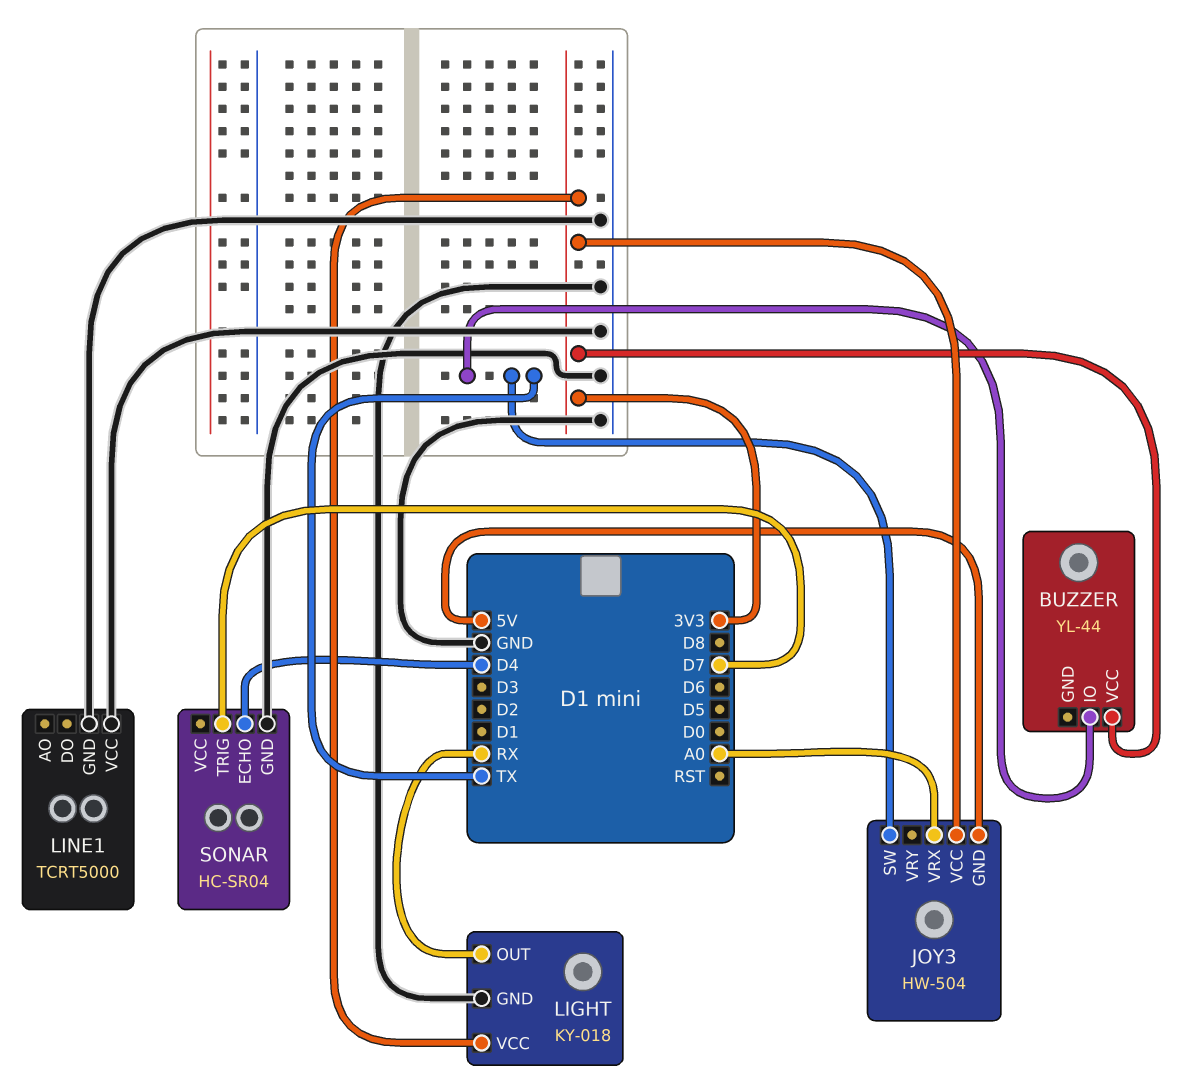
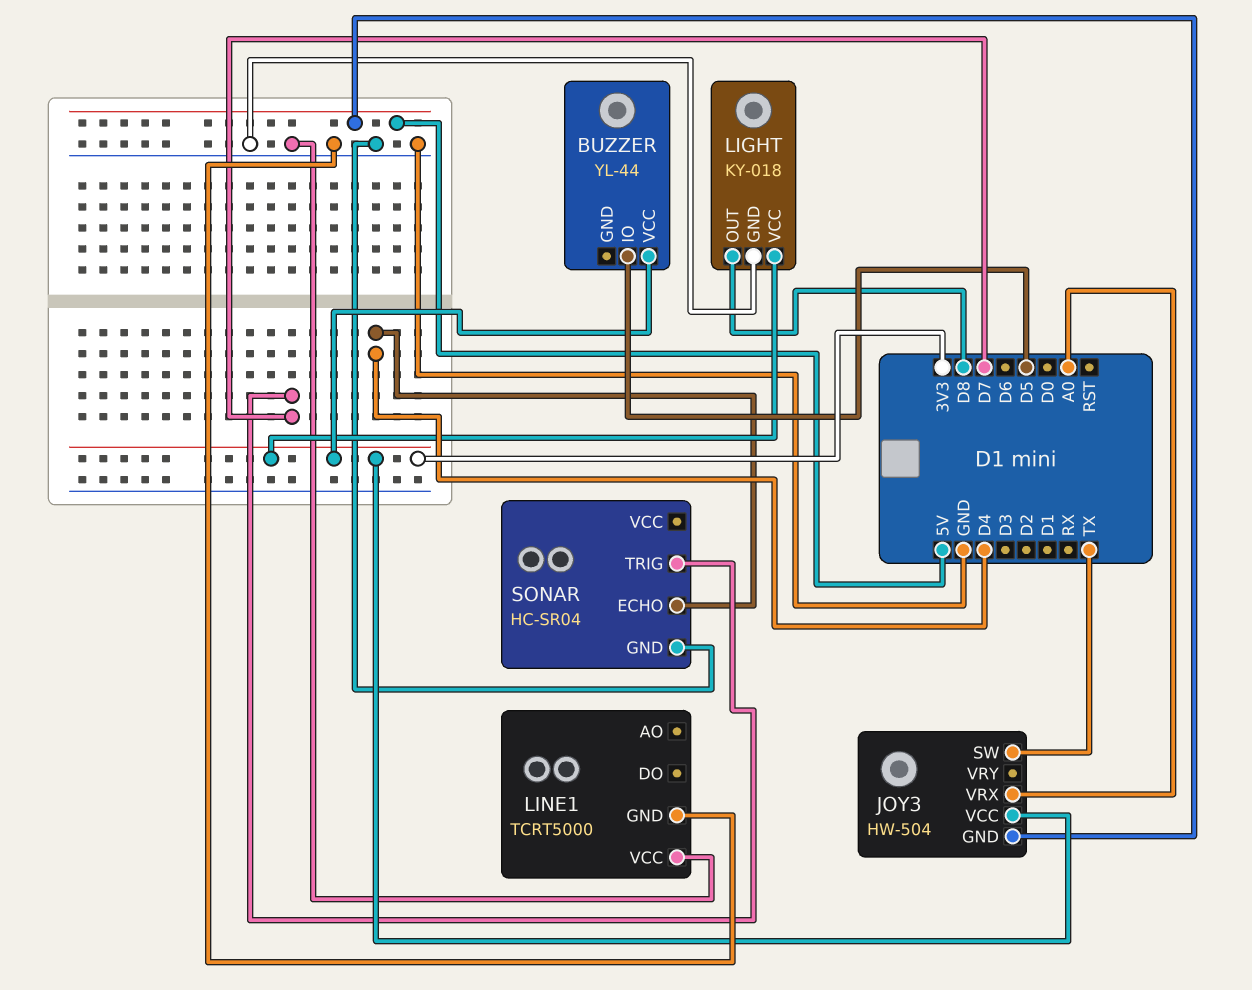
BUZZER pin IO: TX -> D5
LIGHT pin OUT: RX -> D8

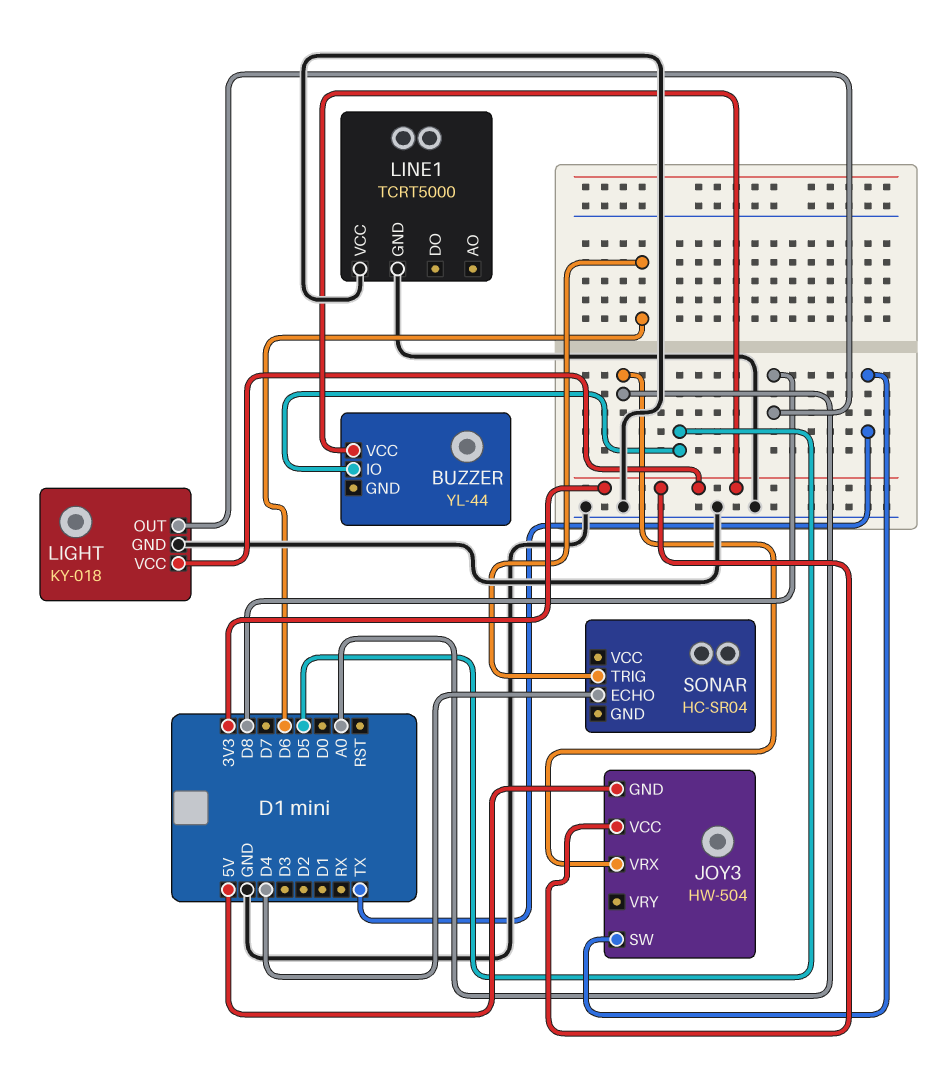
SONAR pin GND: GND -> none
SONAR pin TRIG: D7 -> D6

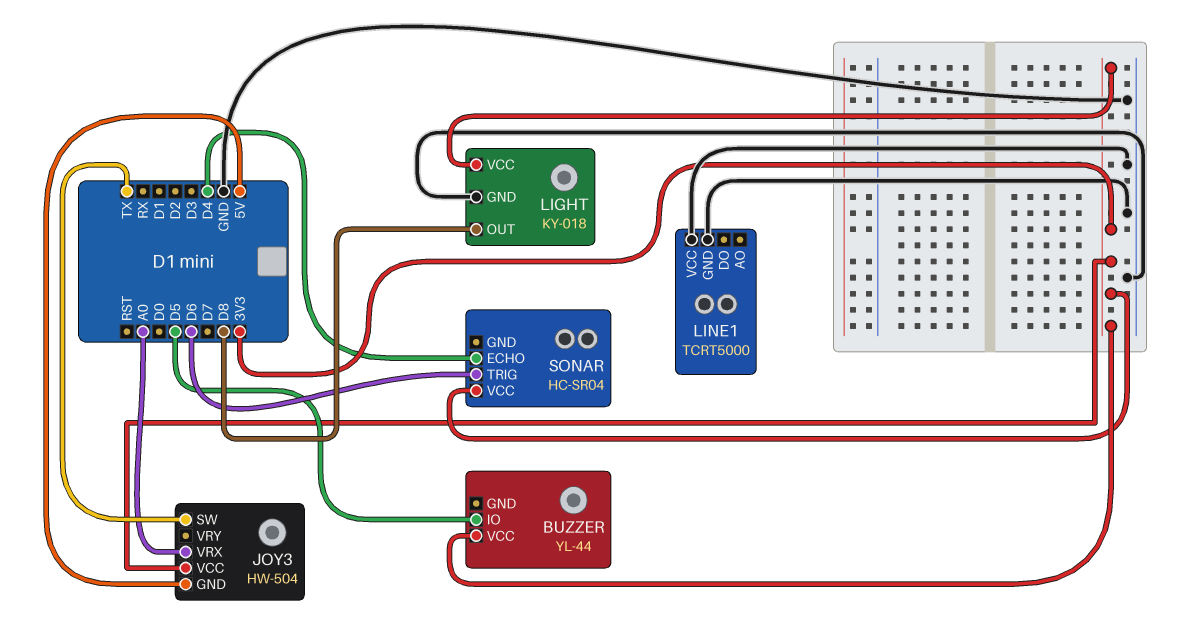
SONAR pin VCC: none -> 3V3

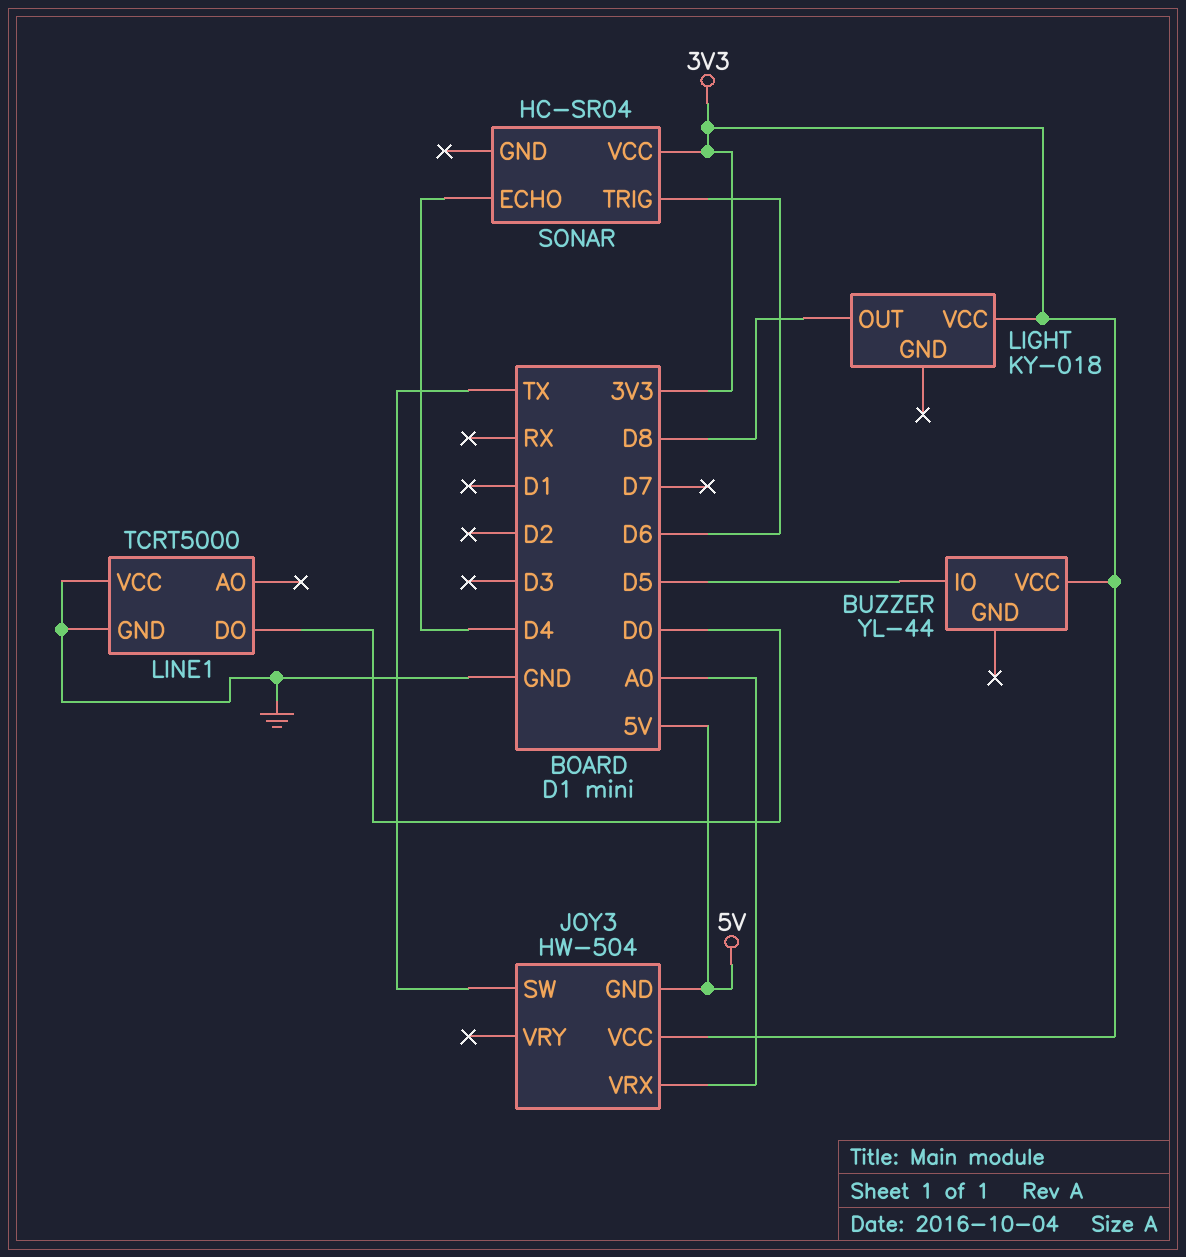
LIGHT pin GND: GND -> none
LINE1 pin DO: none -> D0

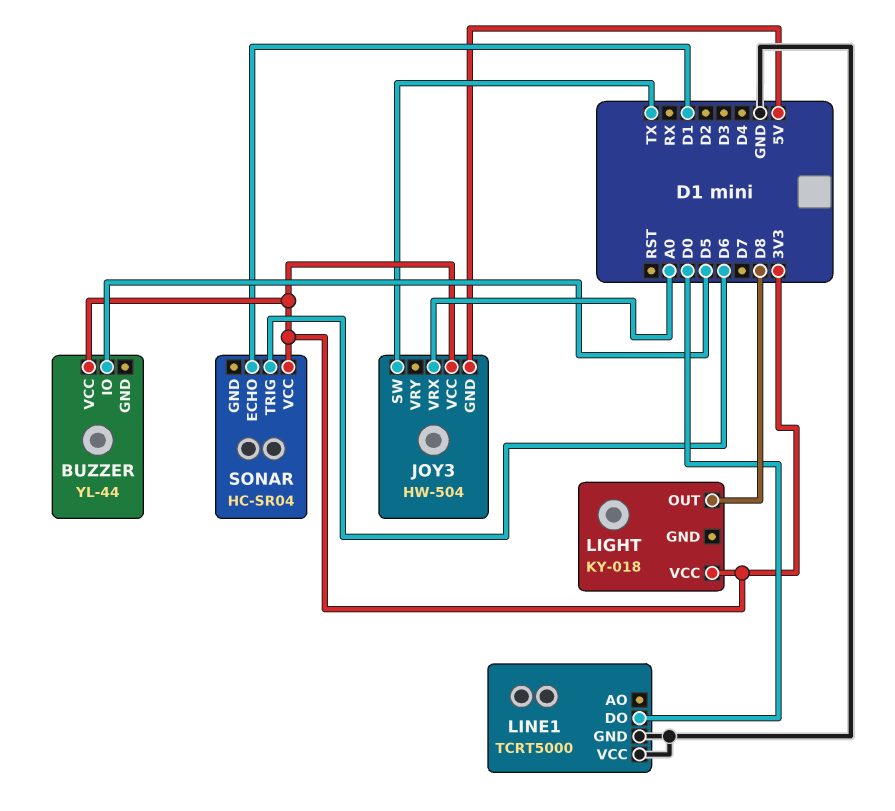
SONAR pin ECHO: D4 -> D1

